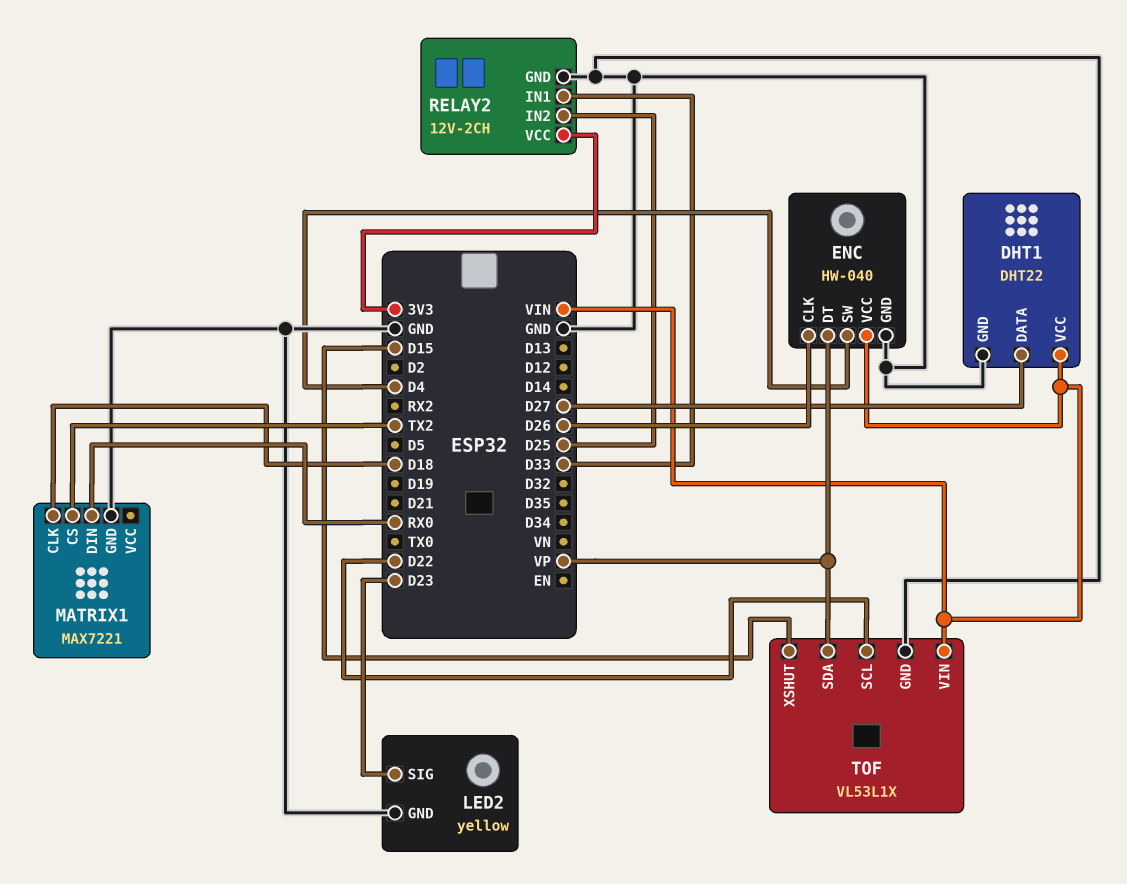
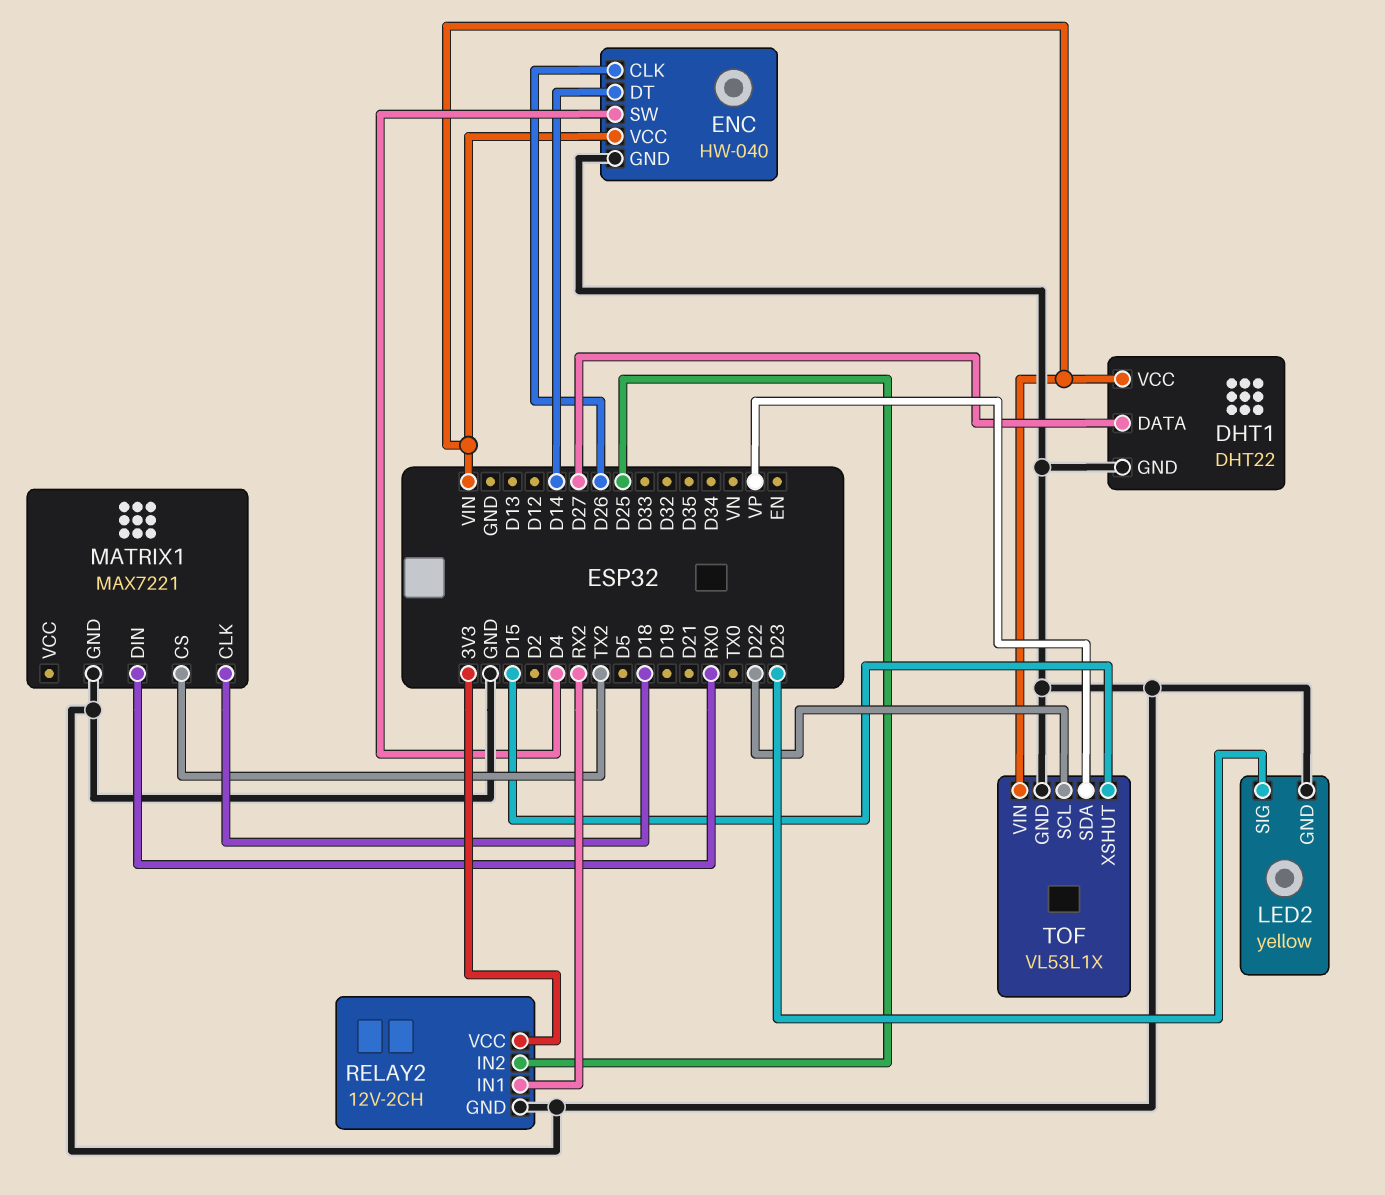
ENC pin DT: VP -> D14
RELAY2 pin IN1: D33 -> RX2

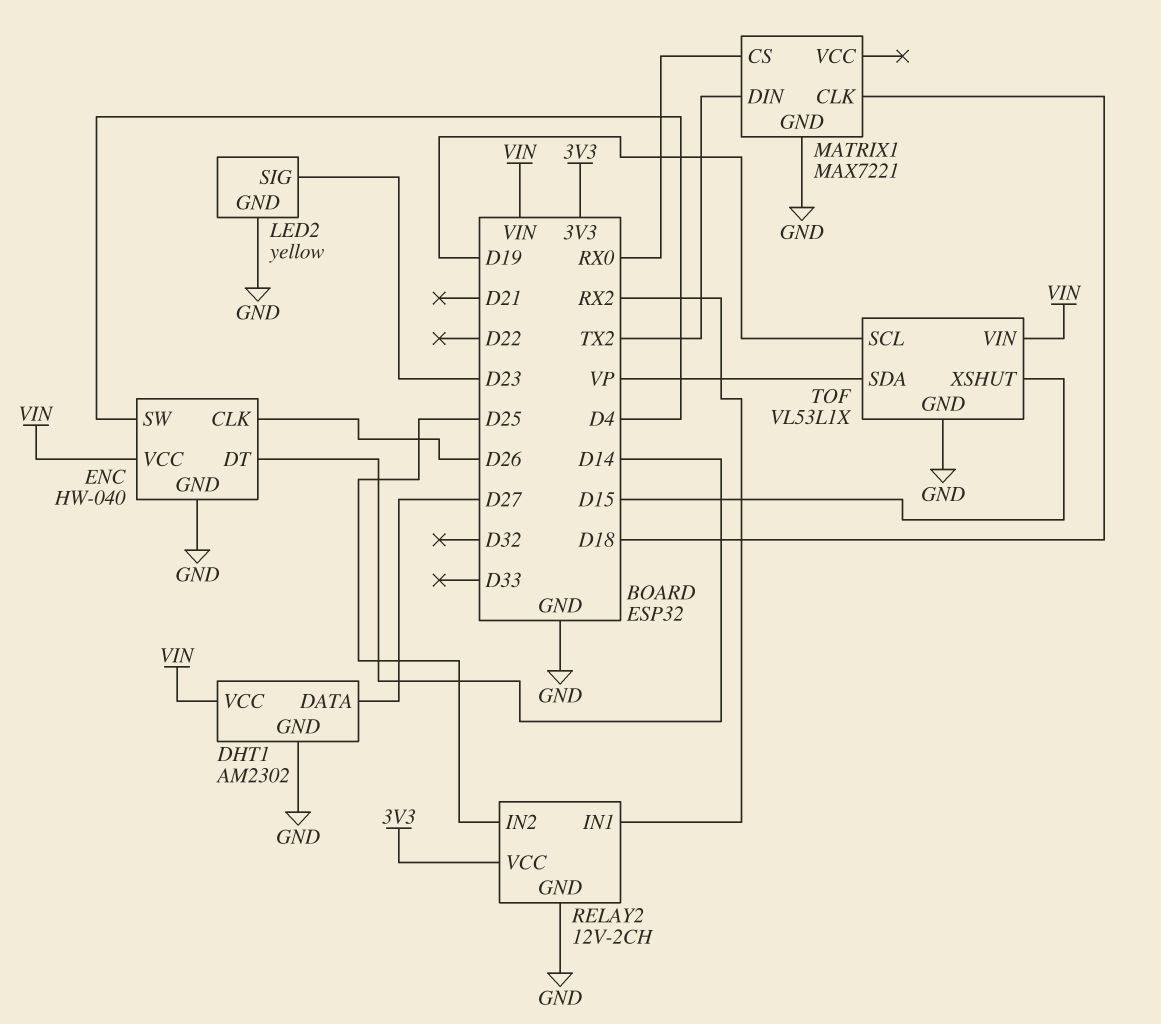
DHT1: DHT22 -> AM2302
MATRIX1 pin CS: TX2 -> RX0
MATRIX1 pin DIN: RX0 -> TX2
TOF pin SCL: D22 -> D19

